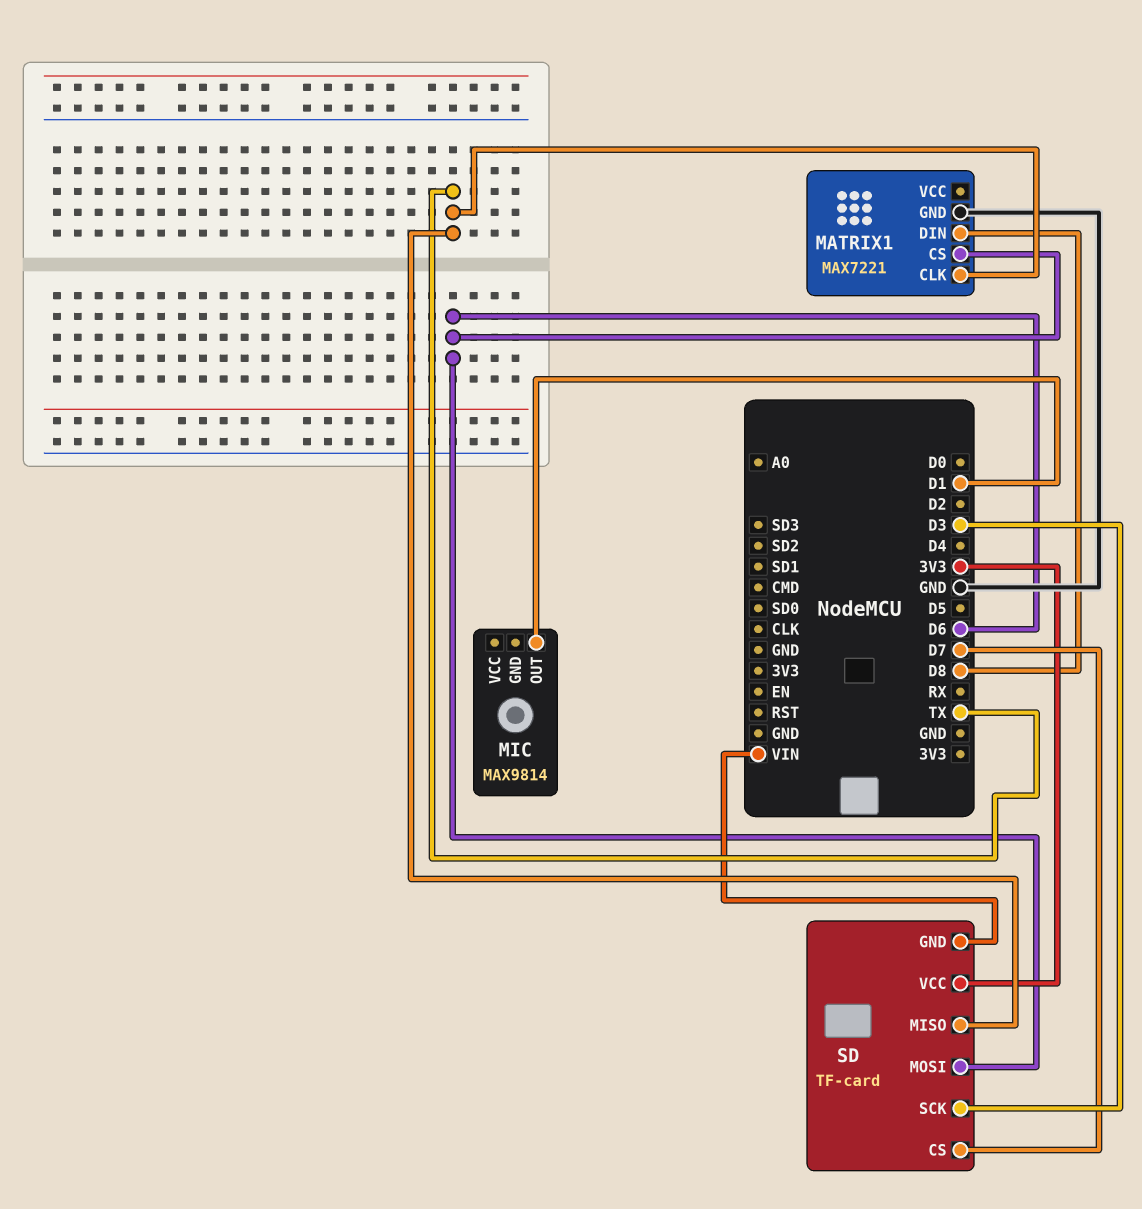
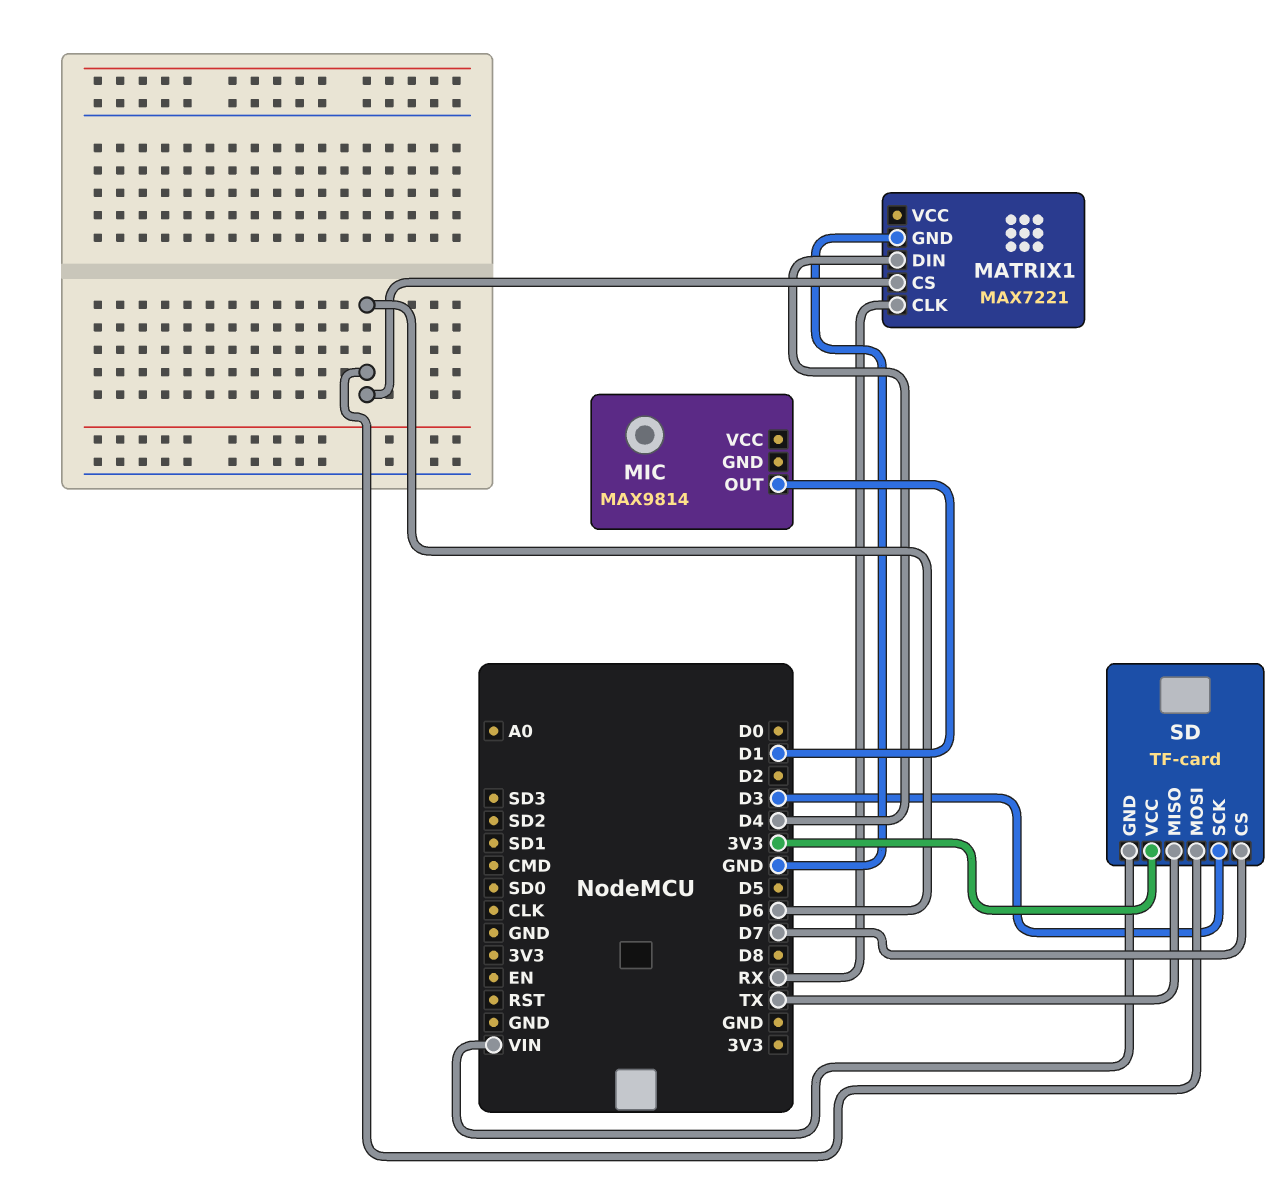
MATRIX1 pin CLK: TX -> RX
MATRIX1 pin DIN: D8 -> D4

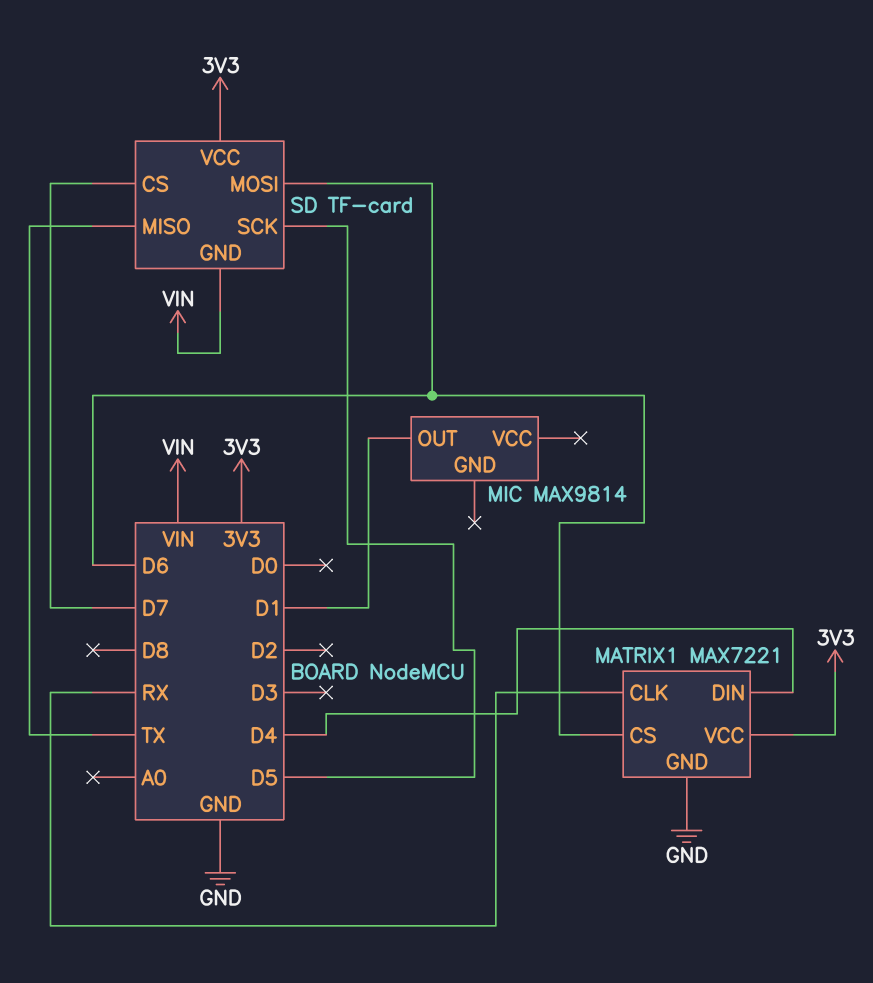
MATRIX1 pin VCC: none -> 3V3
SD pin SCK: D3 -> D5

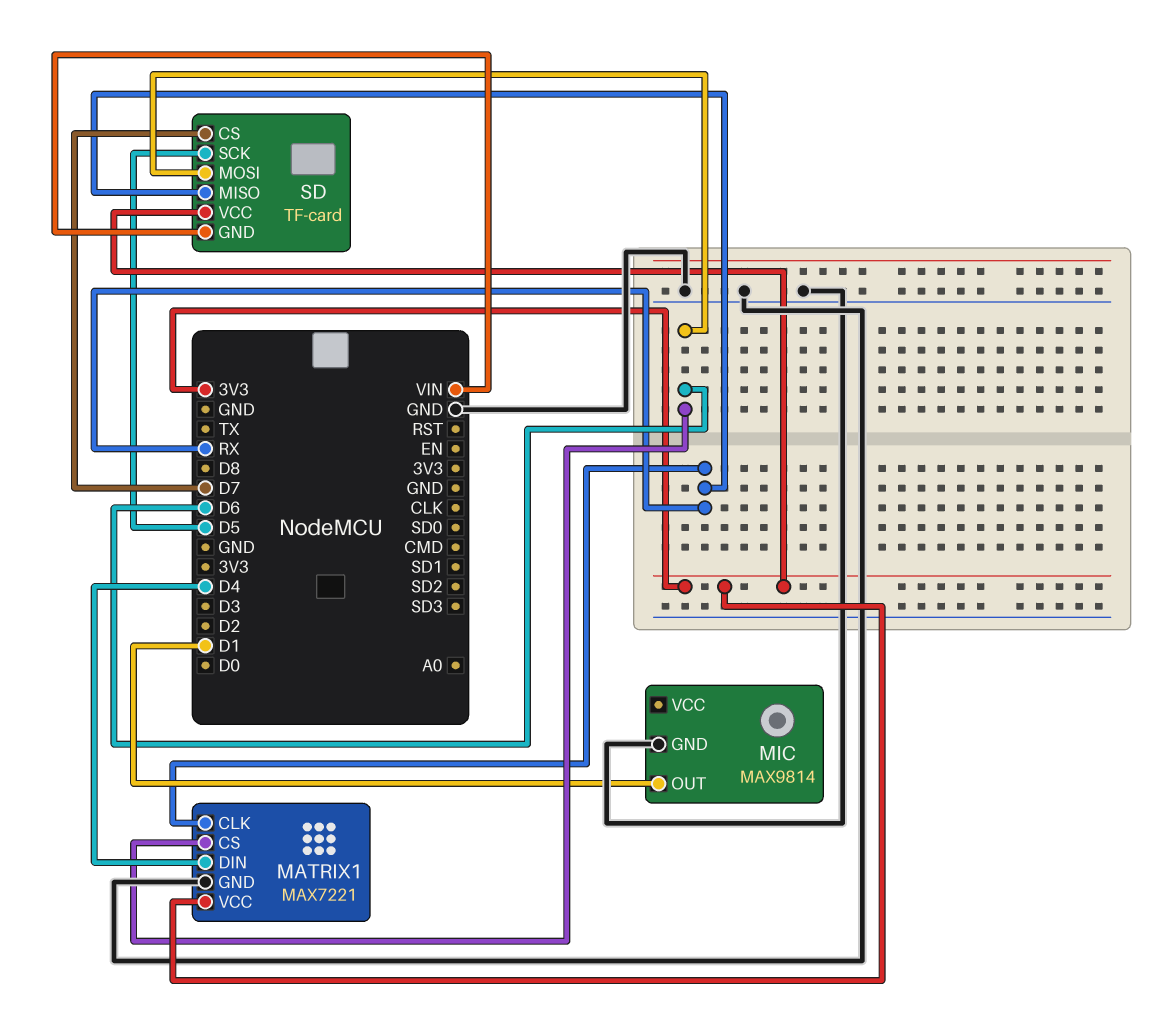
MIC pin GND: none -> GND
SD pin MISO: TX -> RX

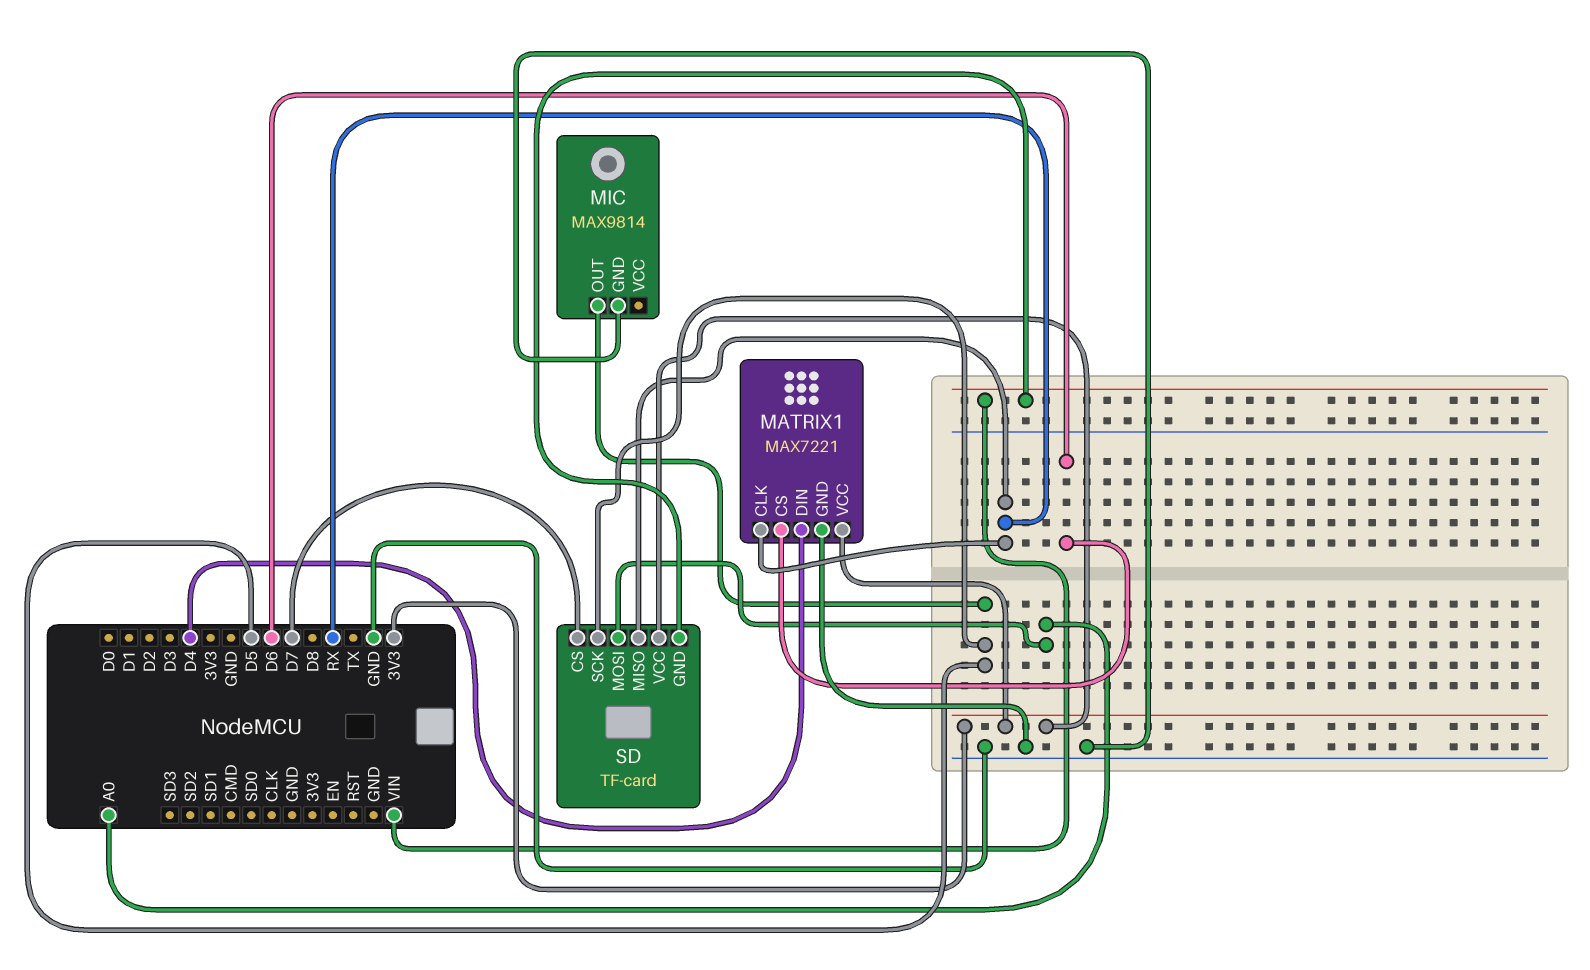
MIC pin OUT: D1 -> D5
SD pin MOSI: D6 -> A0

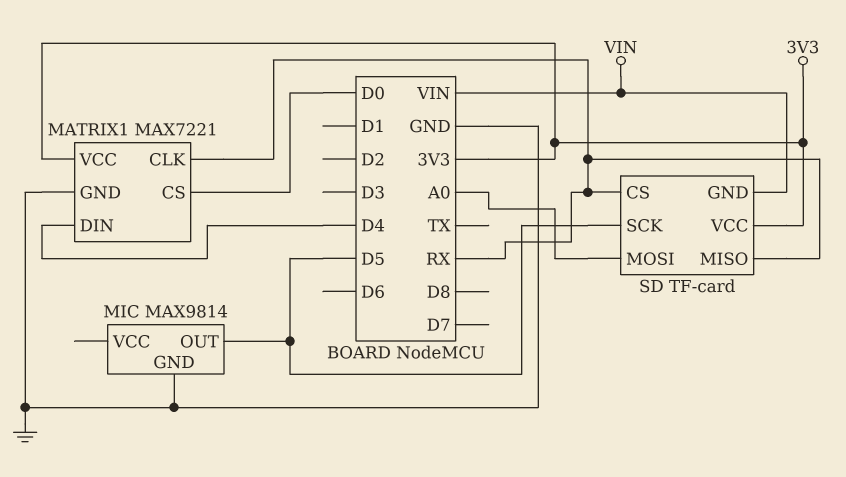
MATRIX1 pin CS: D6 -> D0
SD pin CS: D7 -> RX

